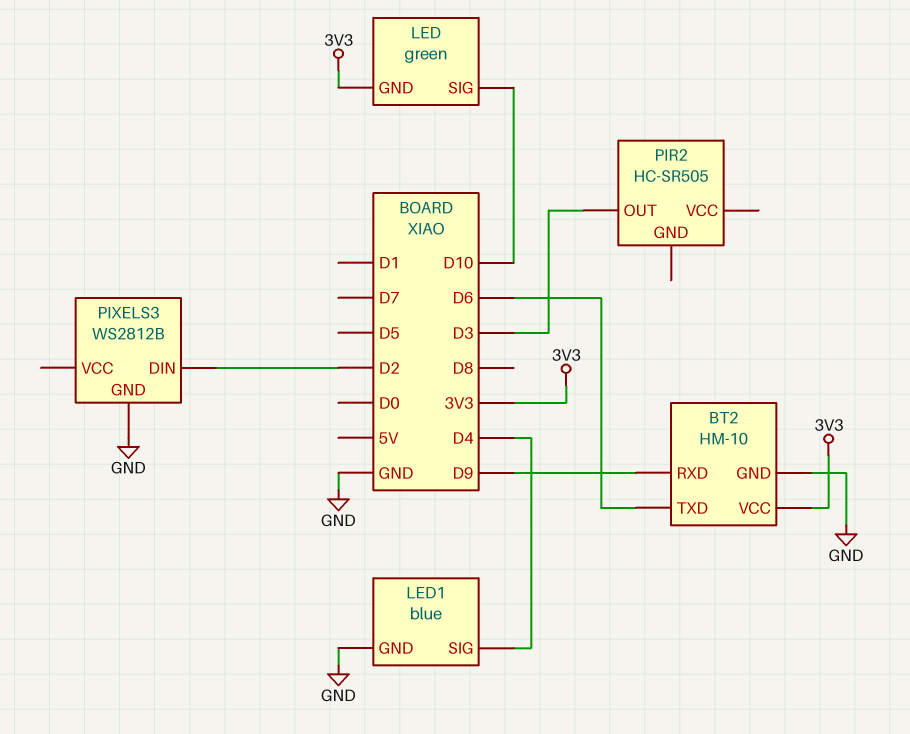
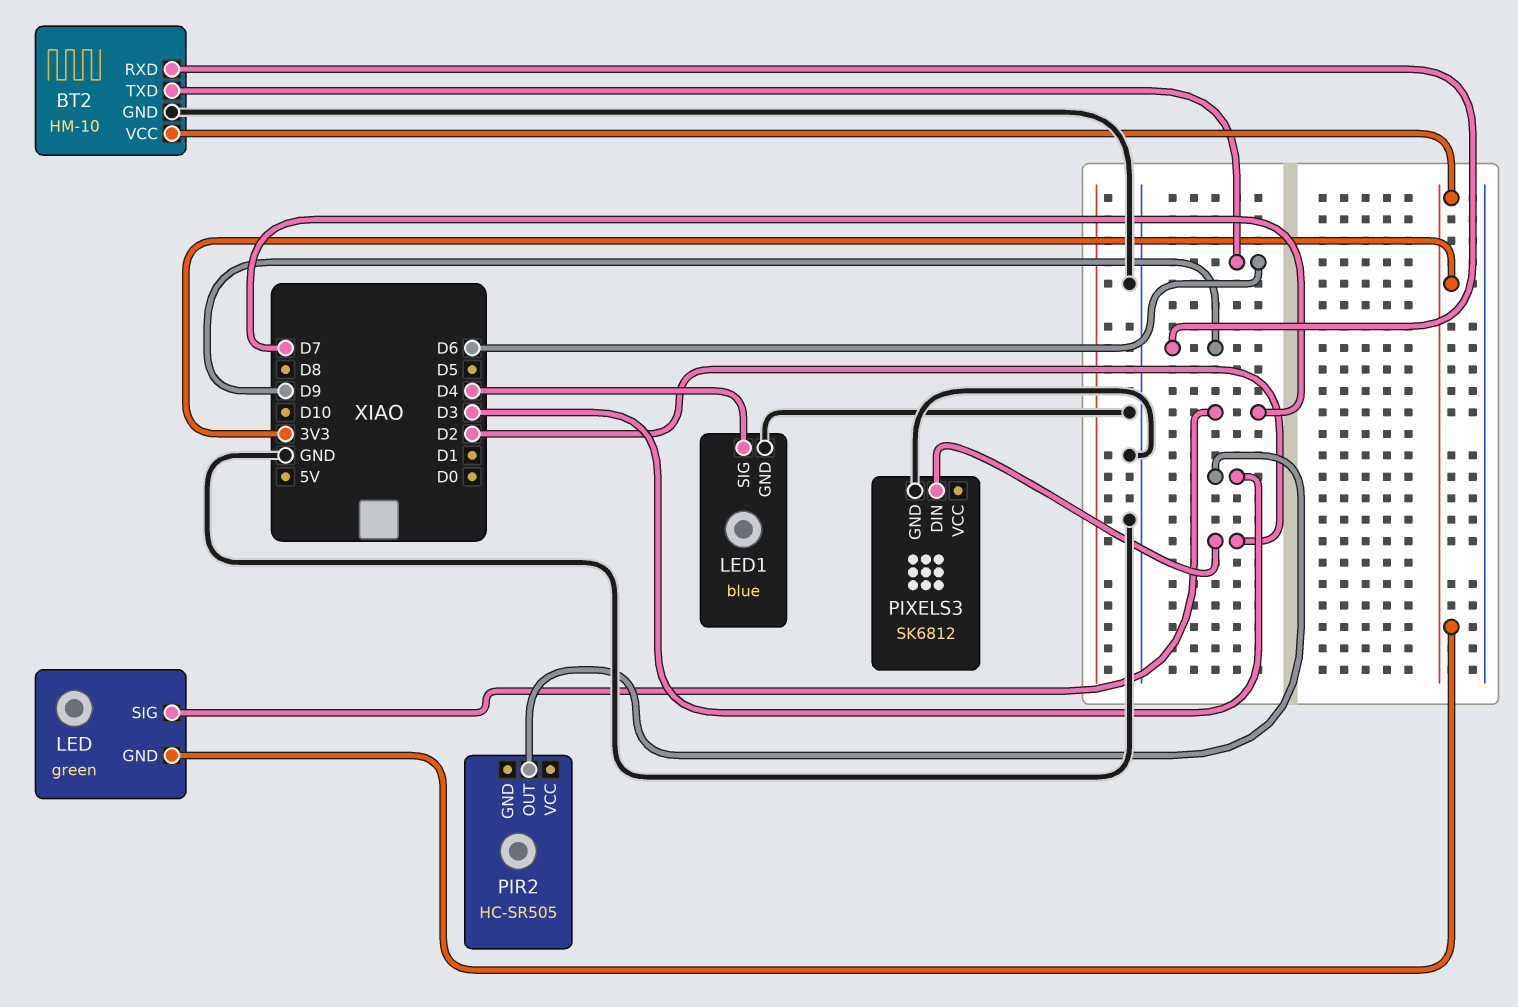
LED pin SIG: D10 -> D7
PIXELS3: WS2812B -> SK6812

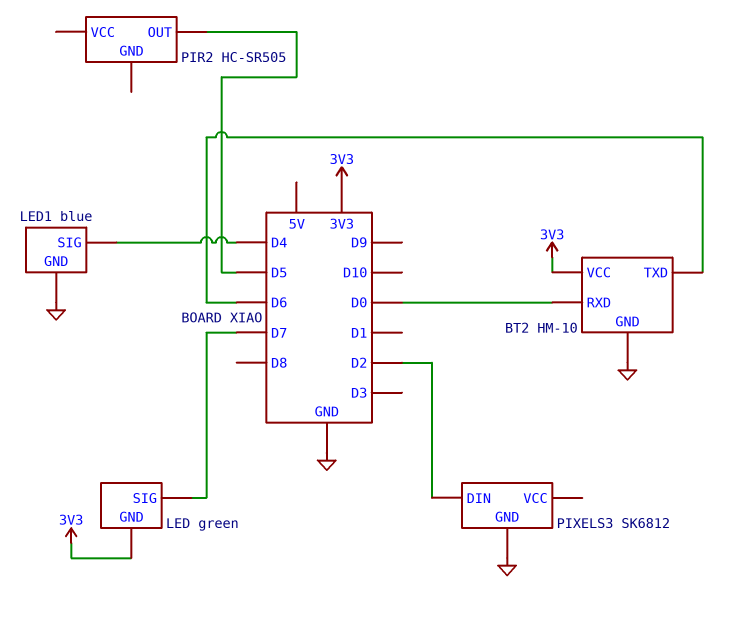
BT2 pin RXD: D9 -> D0
PIR2 pin OUT: D3 -> D5

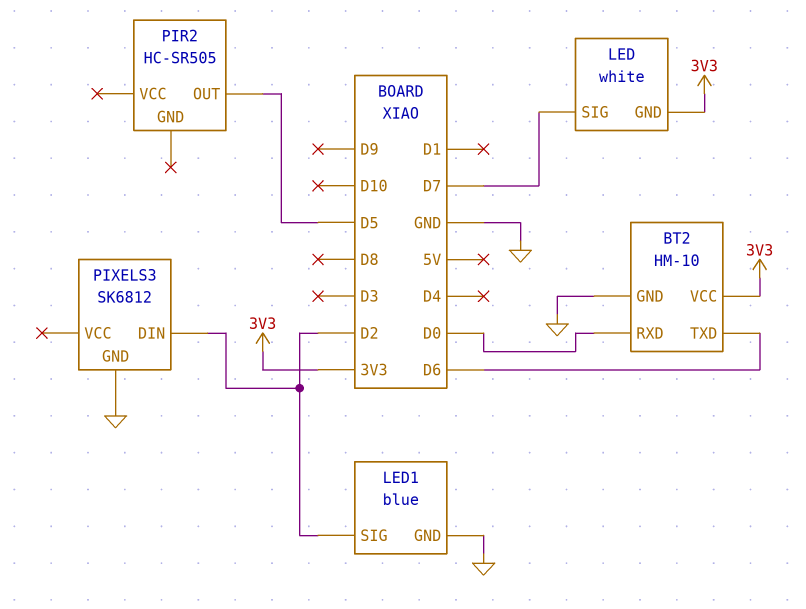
LED: green -> white
LED1 pin SIG: D4 -> D2

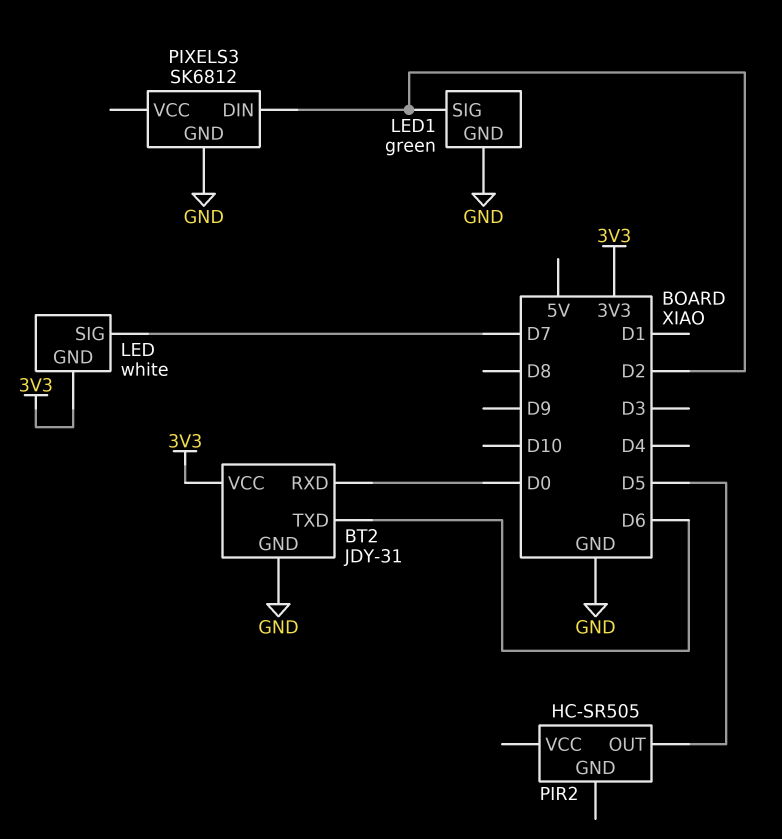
BT2: HM-10 -> JDY-31
LED1: blue -> green

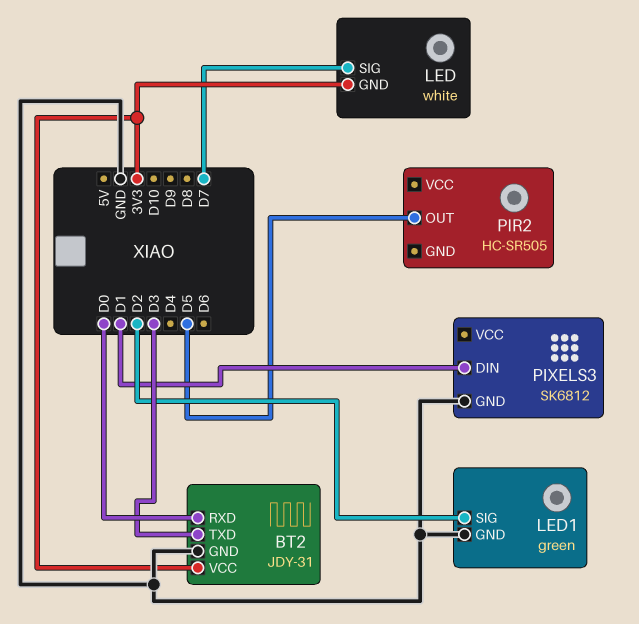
BT2 pin TXD: D6 -> D3
PIXELS3 pin DIN: D2 -> D1

